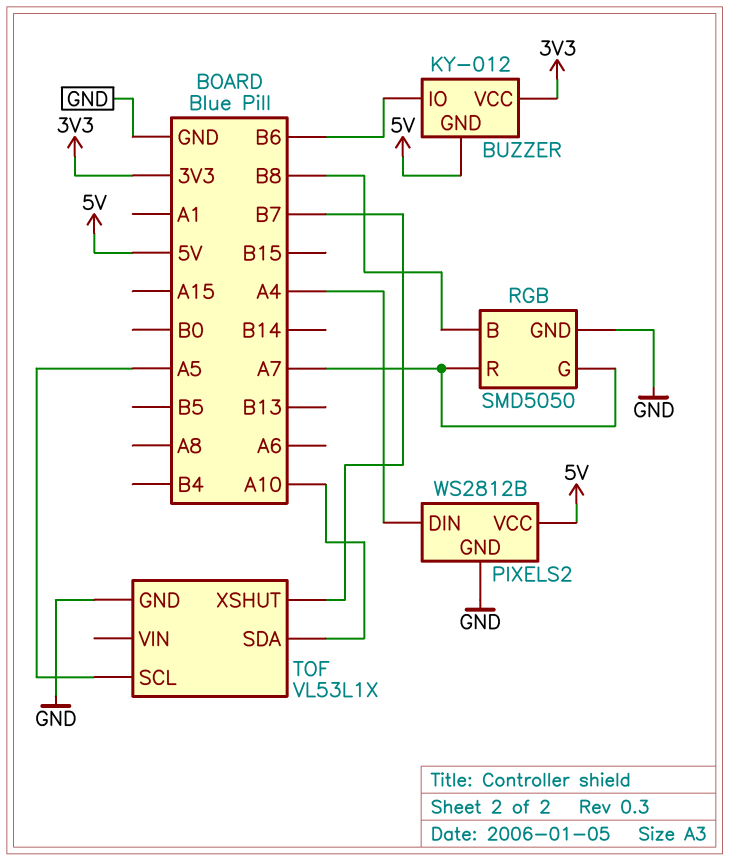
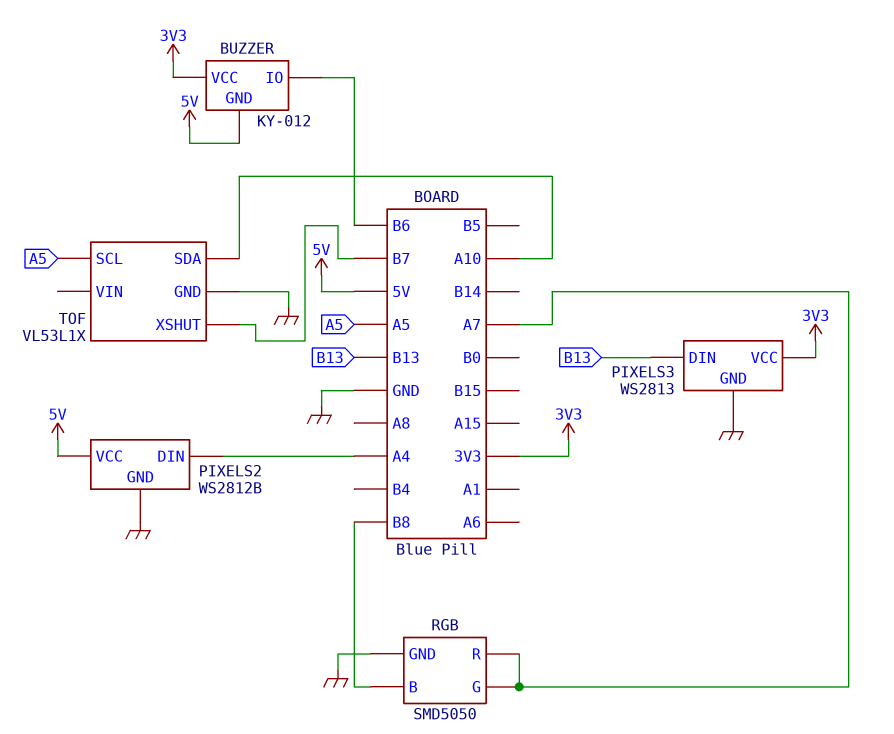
PIXELS3: none -> WS2813
PIXELS3 pin DIN: none -> B13
PIXELS3 pin GND: none -> GND
PIXELS3 pin VCC: none -> 3V3

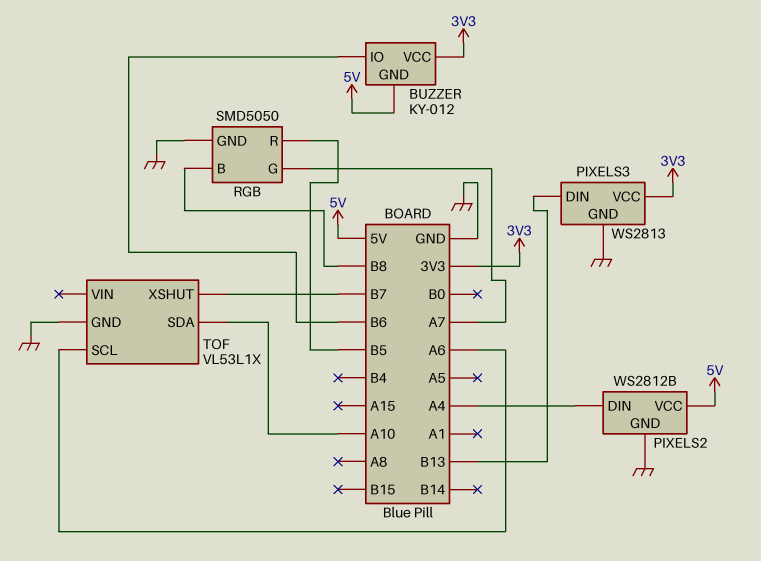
RGB pin R: A7 -> B5
TOF pin SCL: A5 -> A6

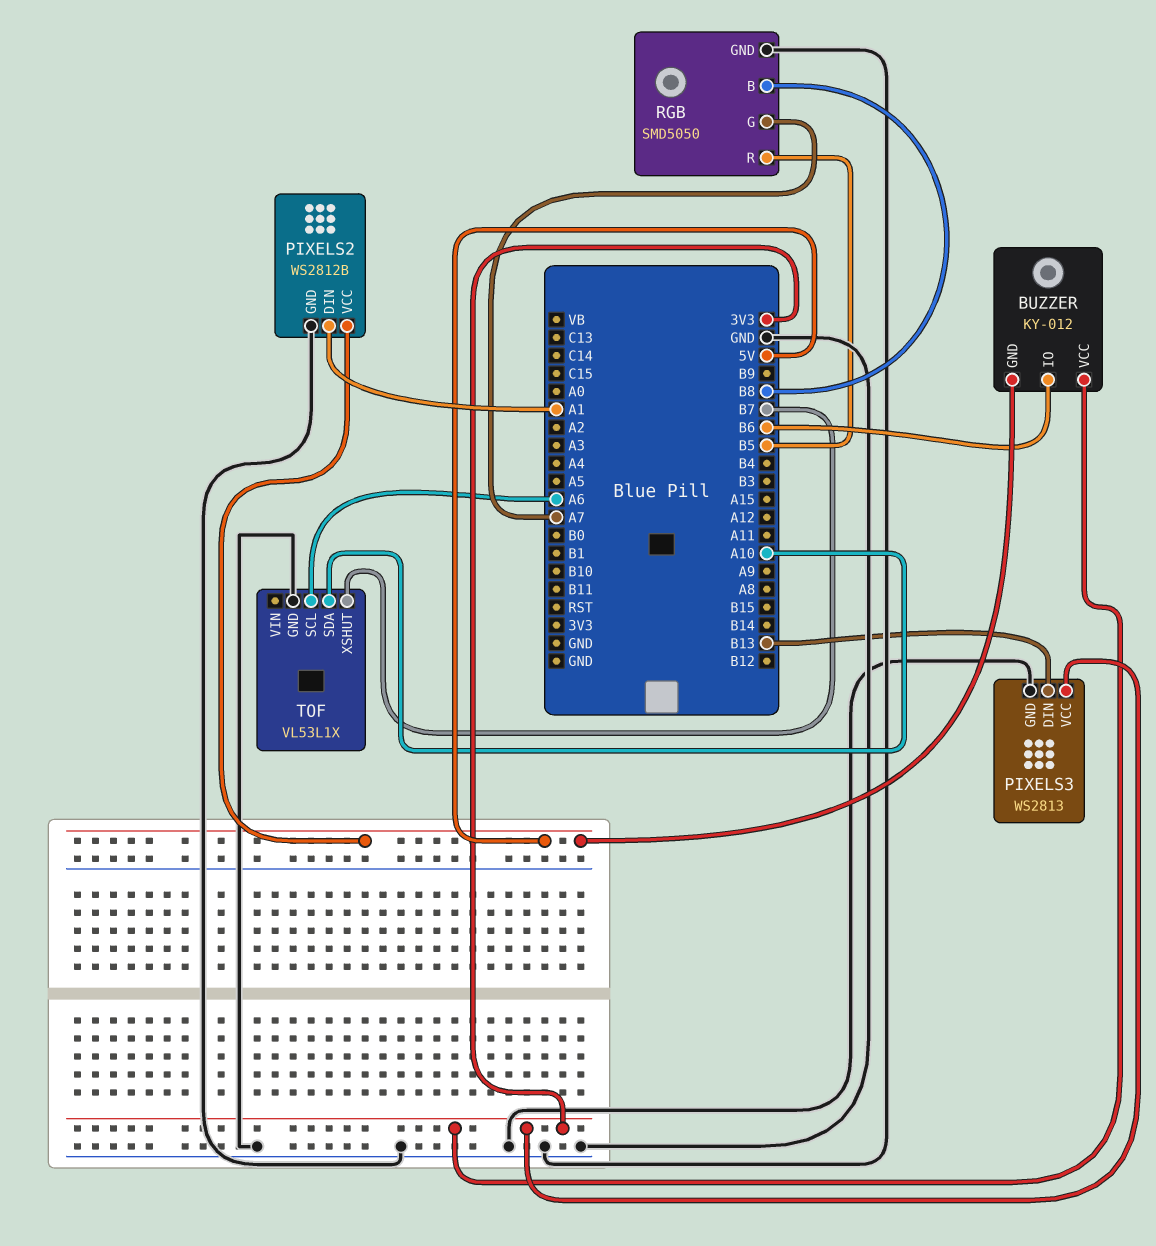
PIXELS2 pin DIN: A4 -> A1

